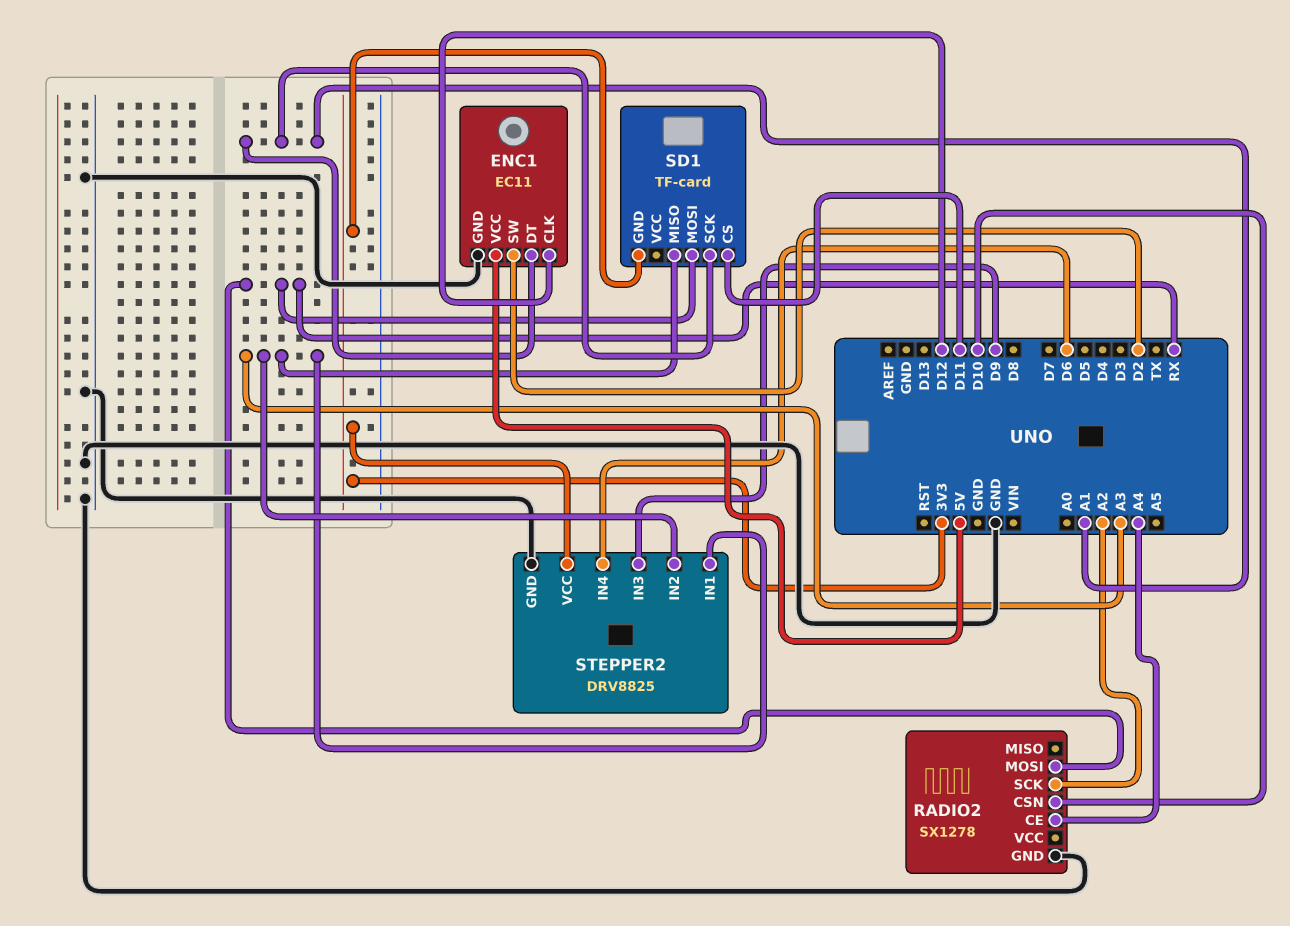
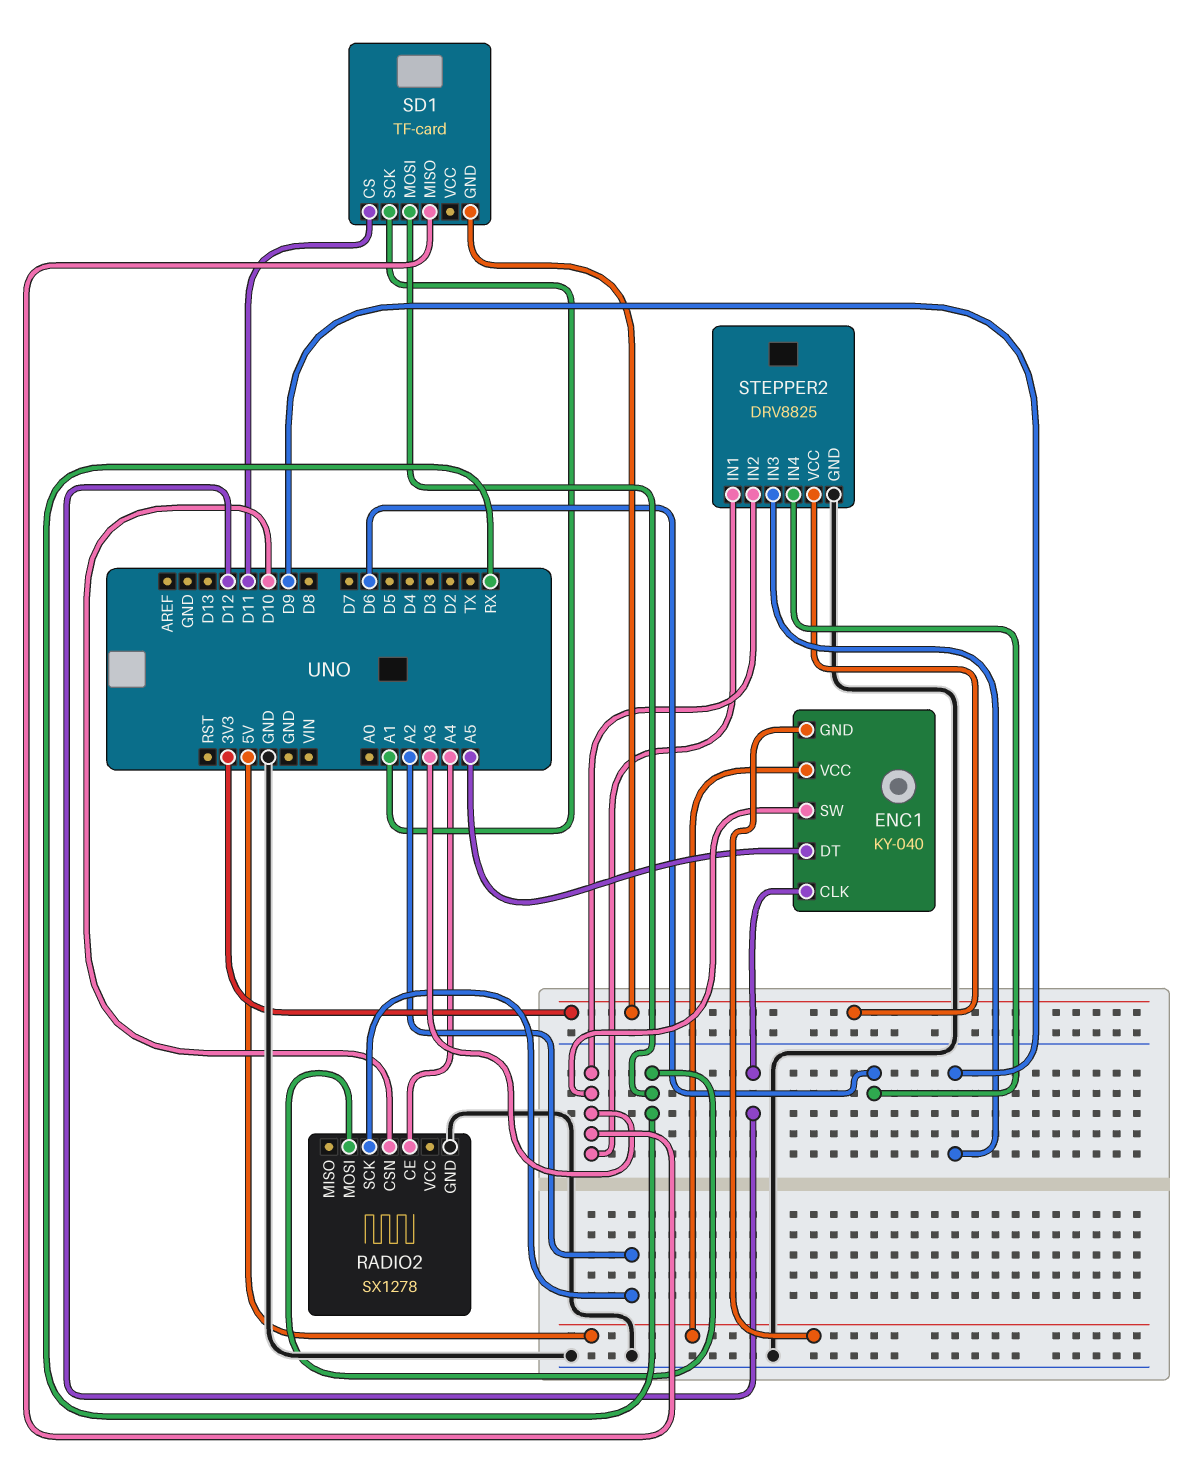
ENC1: EC11 -> KY-040
ENC1 pin DT: A1 -> A5
ENC1 pin GND: GND -> 5V
ENC1 pin SW: D2 -> A3

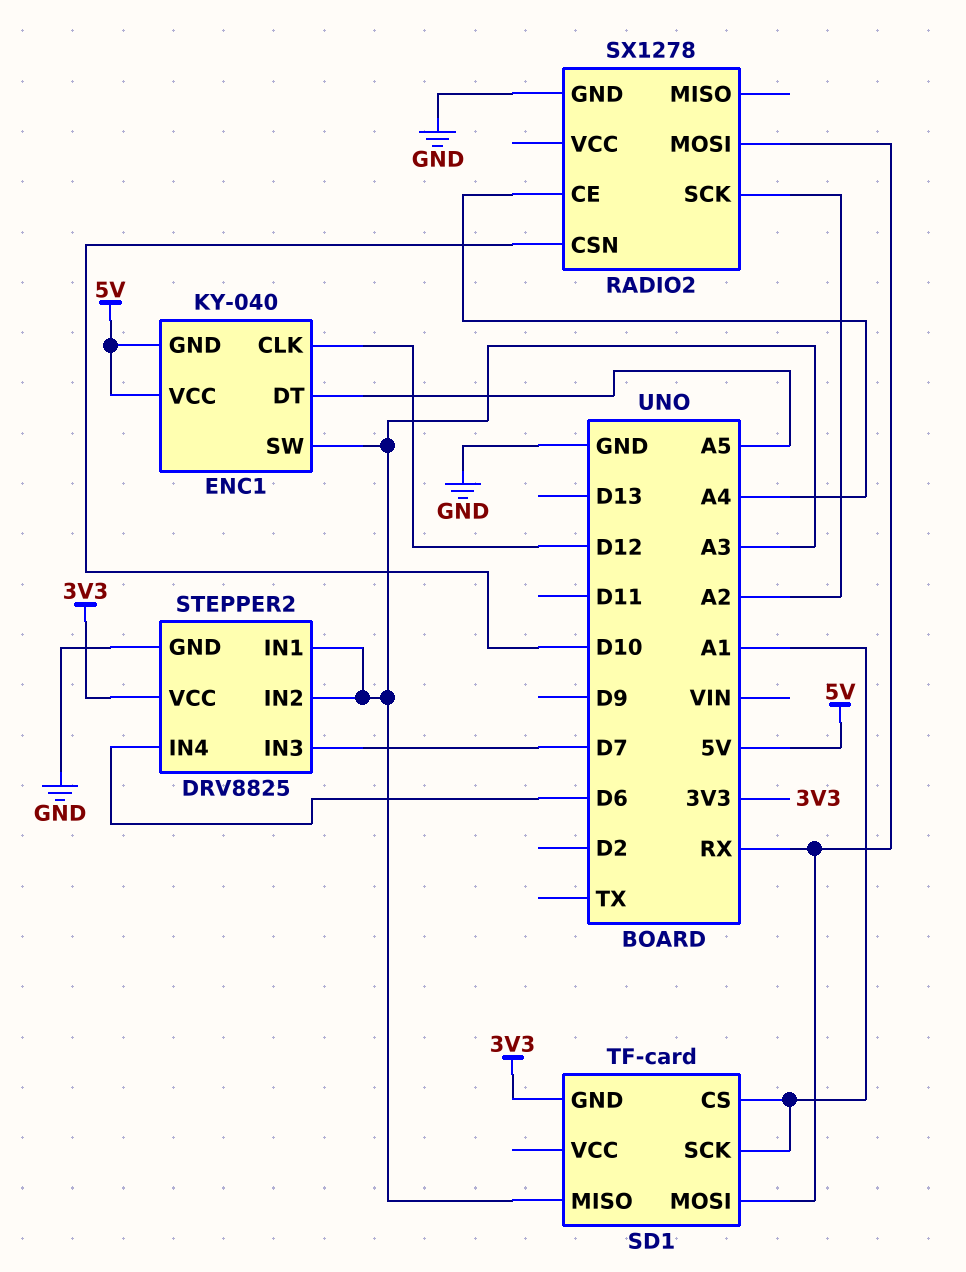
SD1 pin CS: D11 -> A1
STEPPER2 pin IN3: D9 -> D7

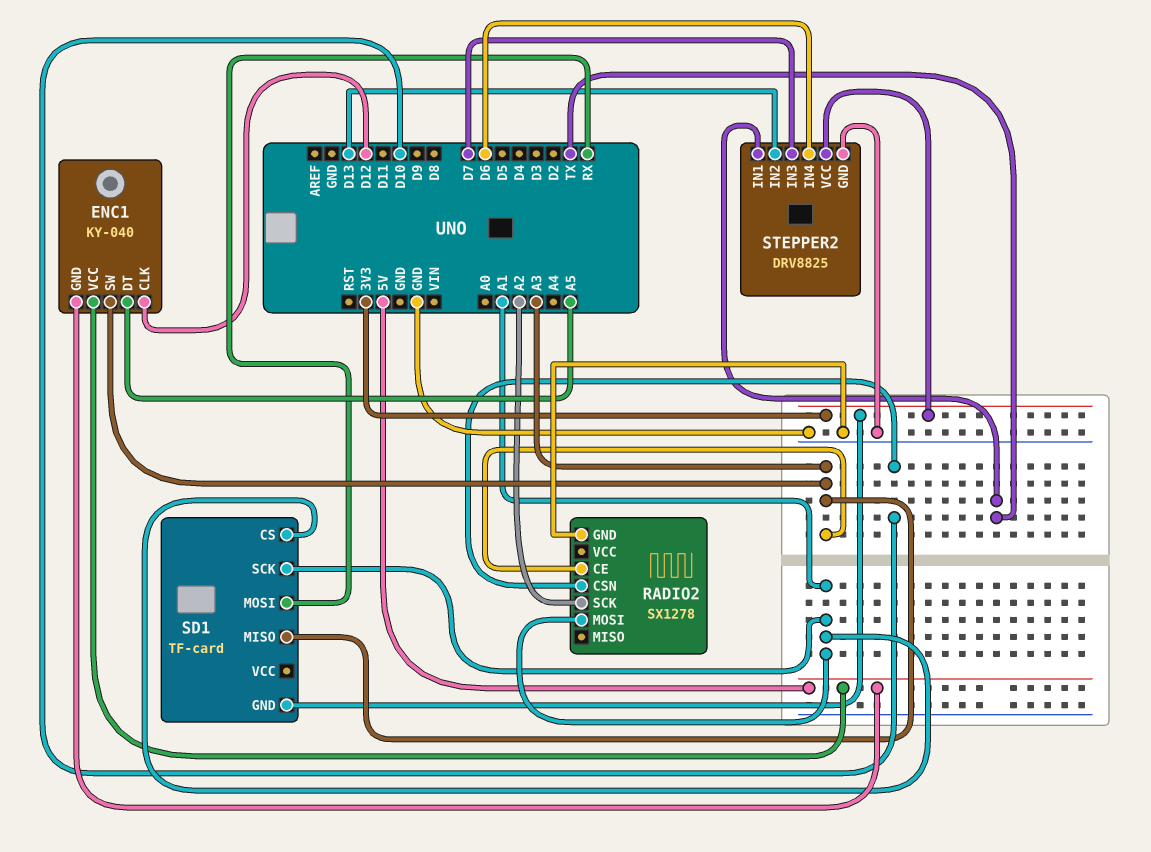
RADIO2 pin CE: A4 -> A3
RADIO2 pin MOSI: RX -> A1
STEPPER2 pin IN1: A3 -> TX
STEPPER2 pin IN2: A3 -> D13

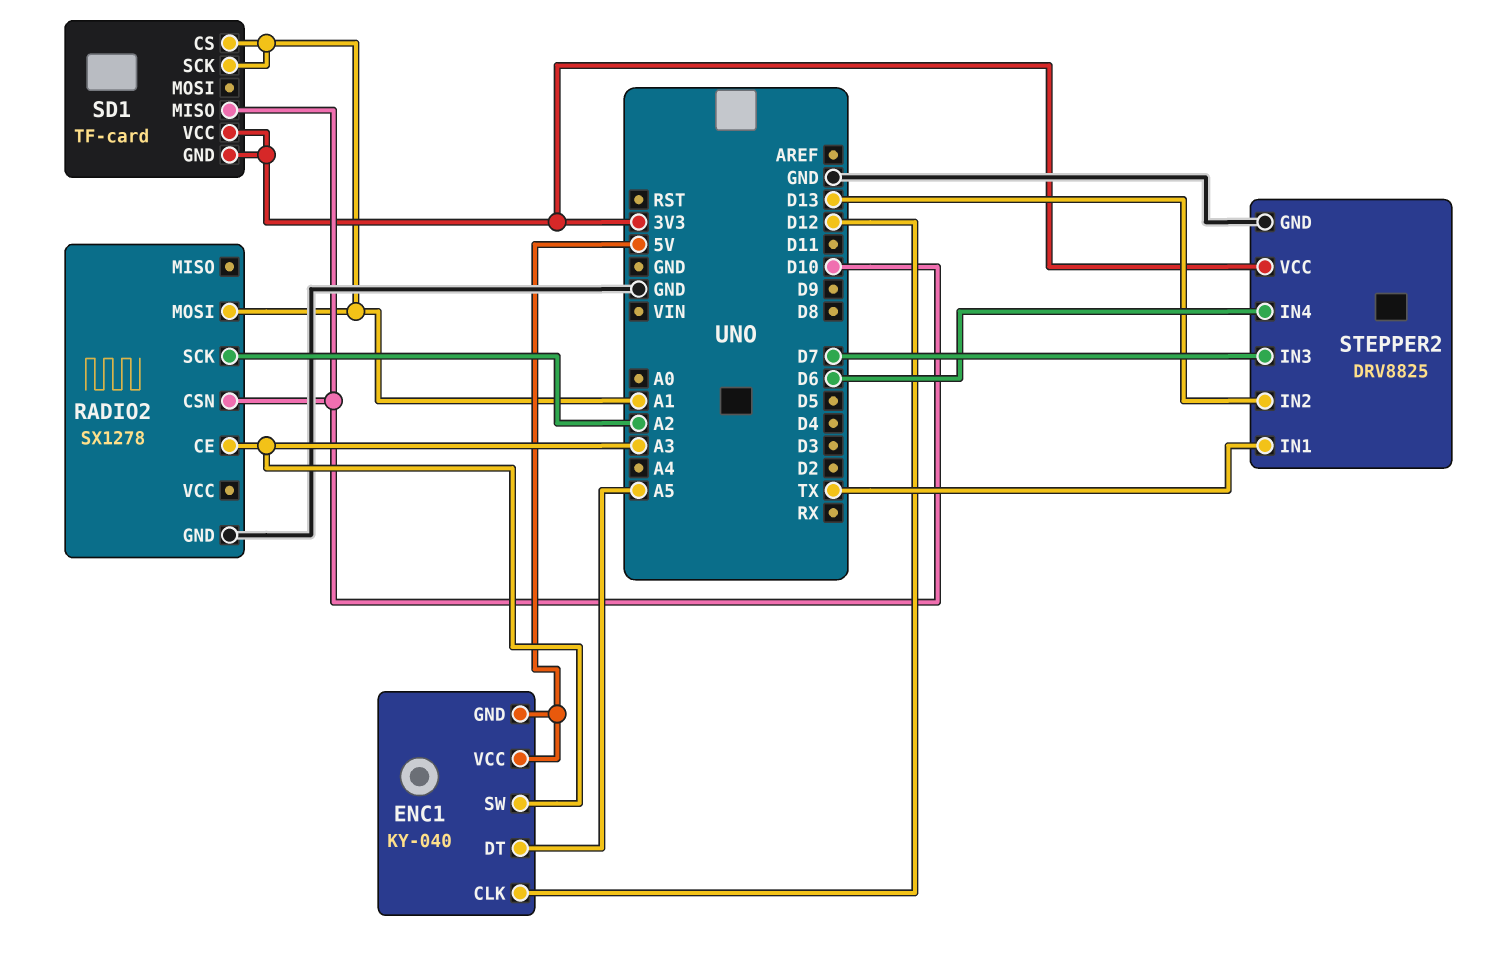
SD1 pin MISO: A3 -> D10
SD1 pin MOSI: RX -> none
SD1 pin VCC: none -> 3V3

